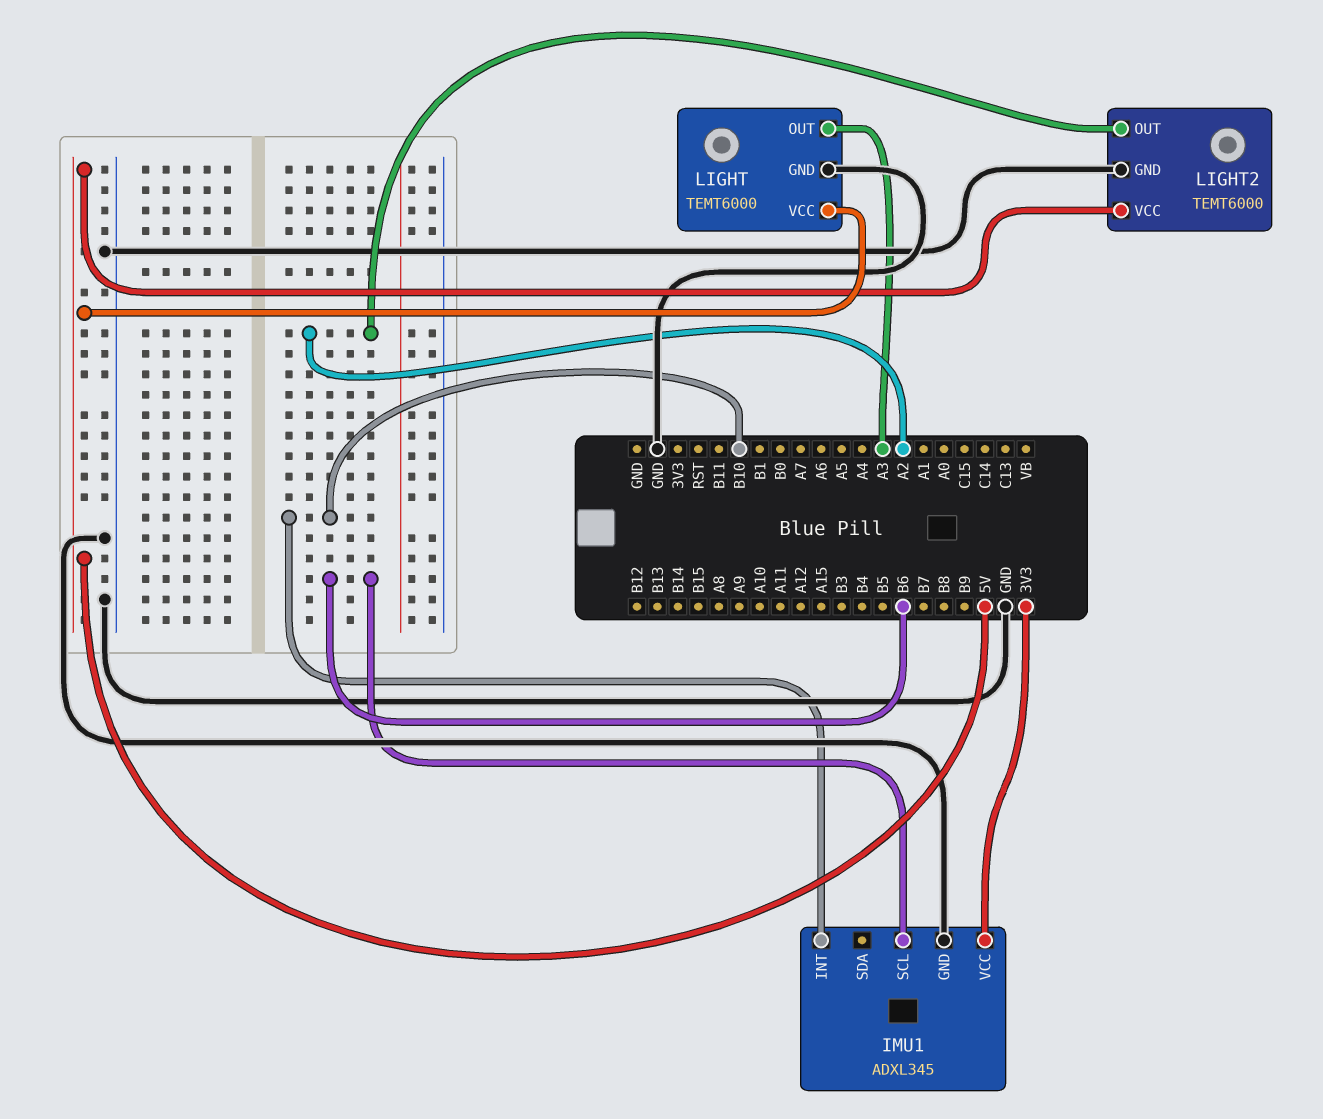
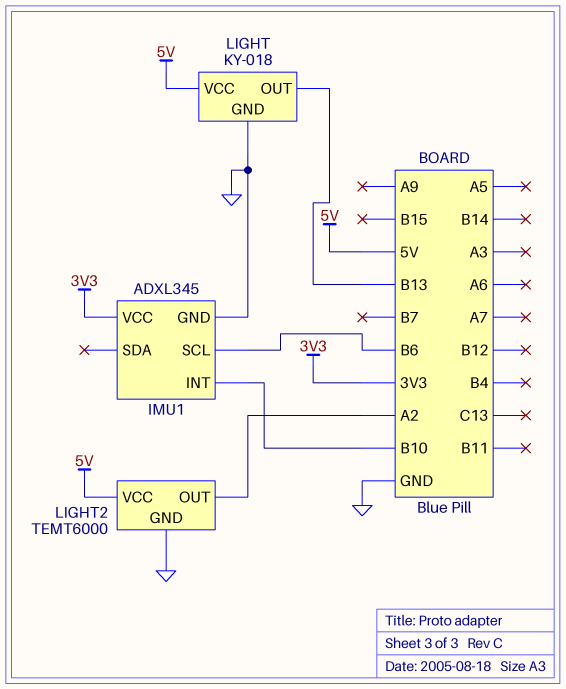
LIGHT: TEMT6000 -> KY-018
LIGHT pin OUT: A3 -> B13

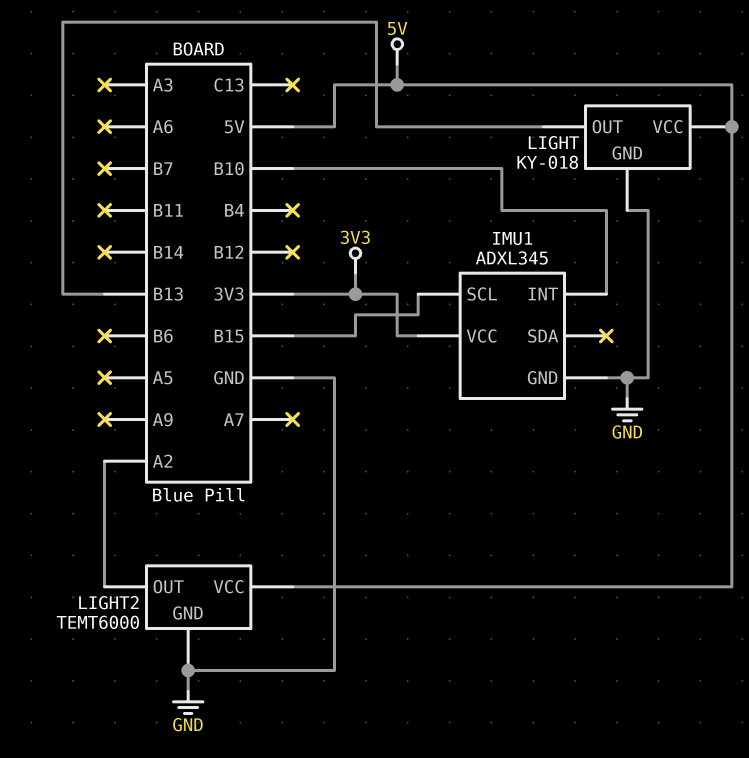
IMU1 pin SCL: B6 -> B15

